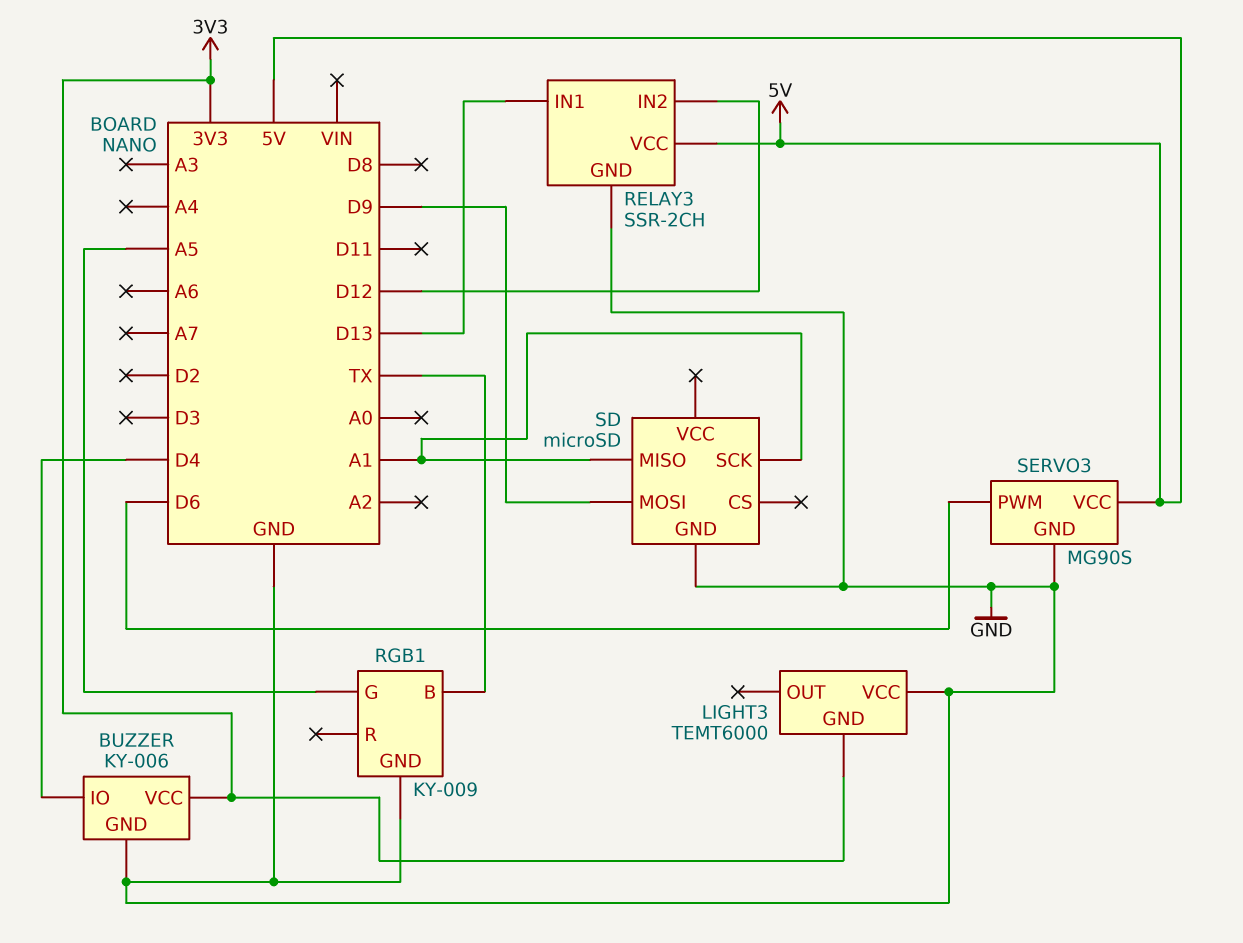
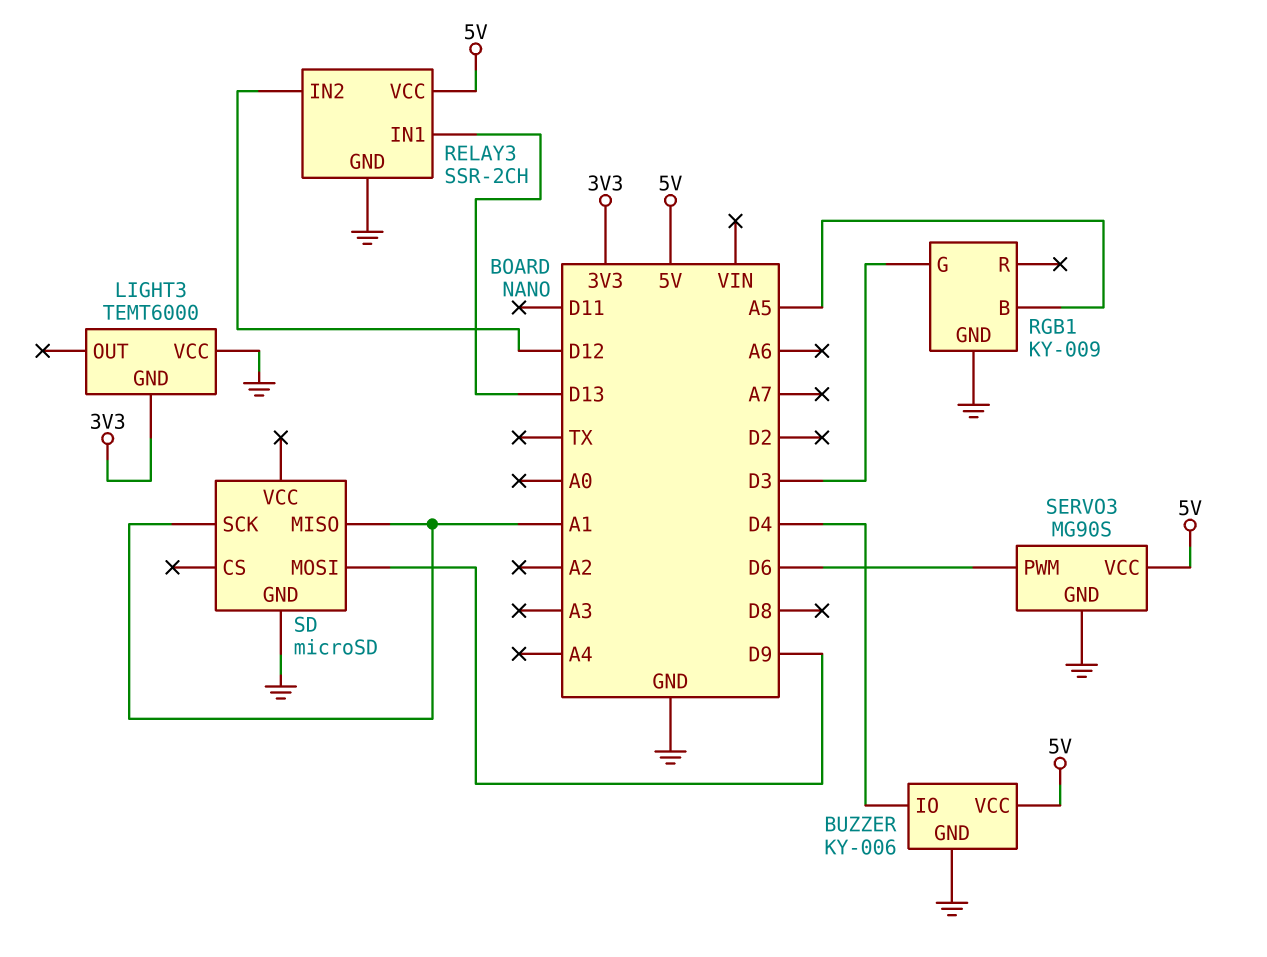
BUZZER pin VCC: 3V3 -> 5V
RGB1 pin B: TX -> A5
RGB1 pin G: A5 -> D3

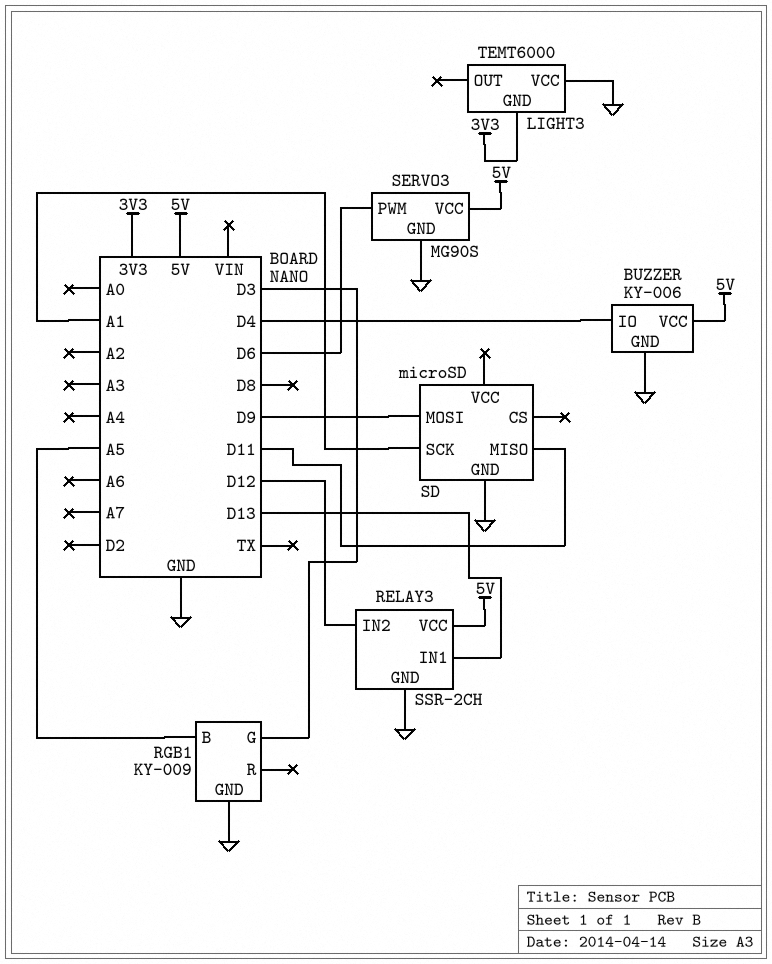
SD pin MISO: A1 -> D11

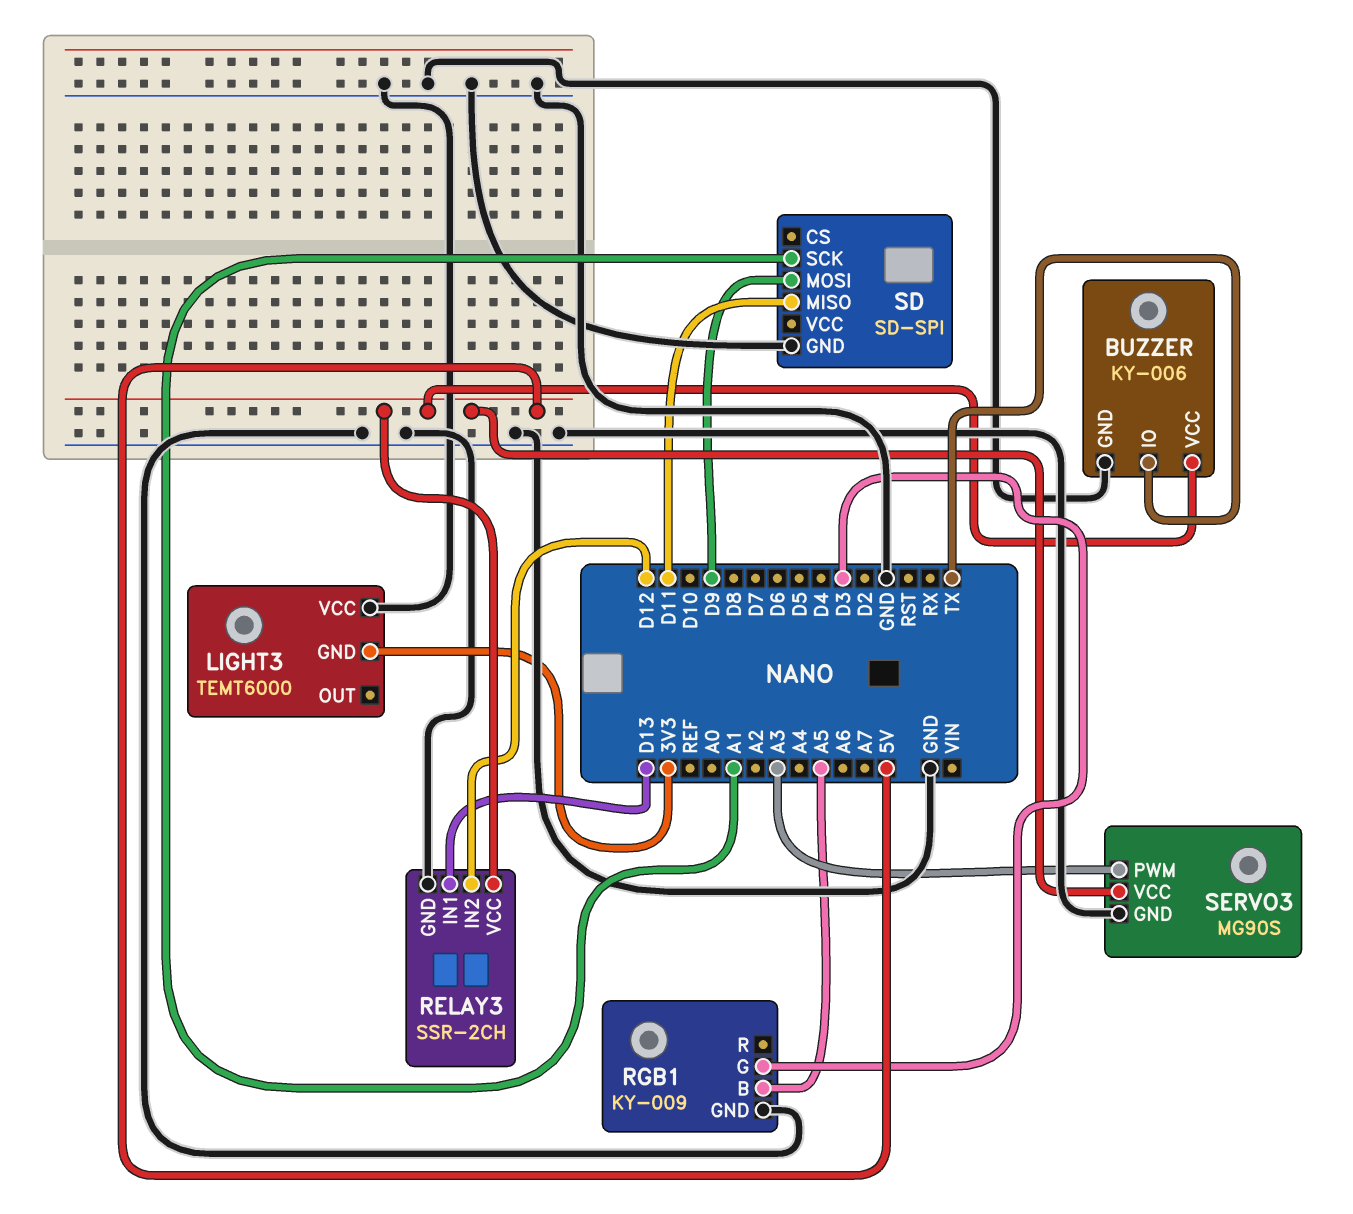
BUZZER pin IO: D4 -> TX
SD: microSD -> SD-SPI
SERVO3 pin PWM: D6 -> A3

